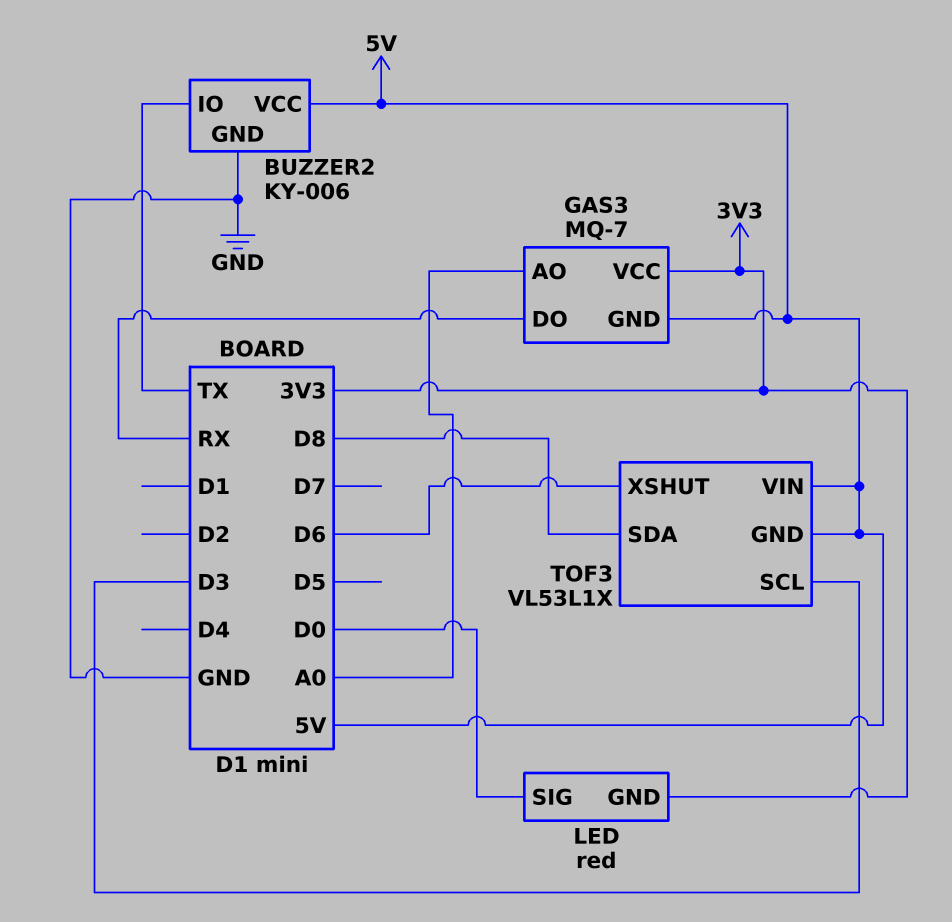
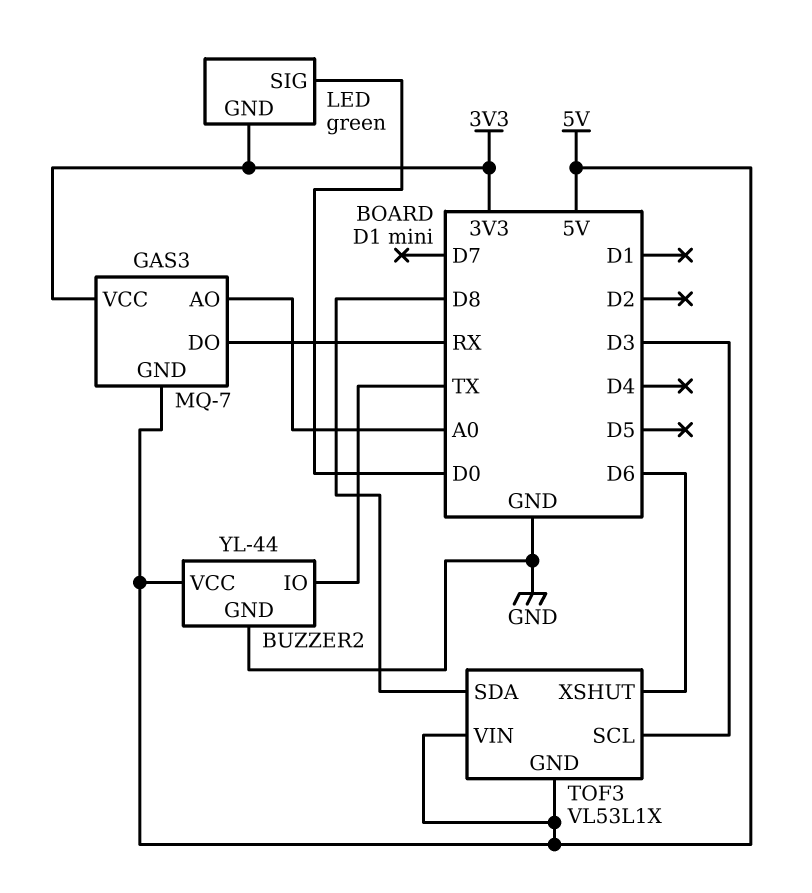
BUZZER2: KY-006 -> YL-44
LED: red -> green

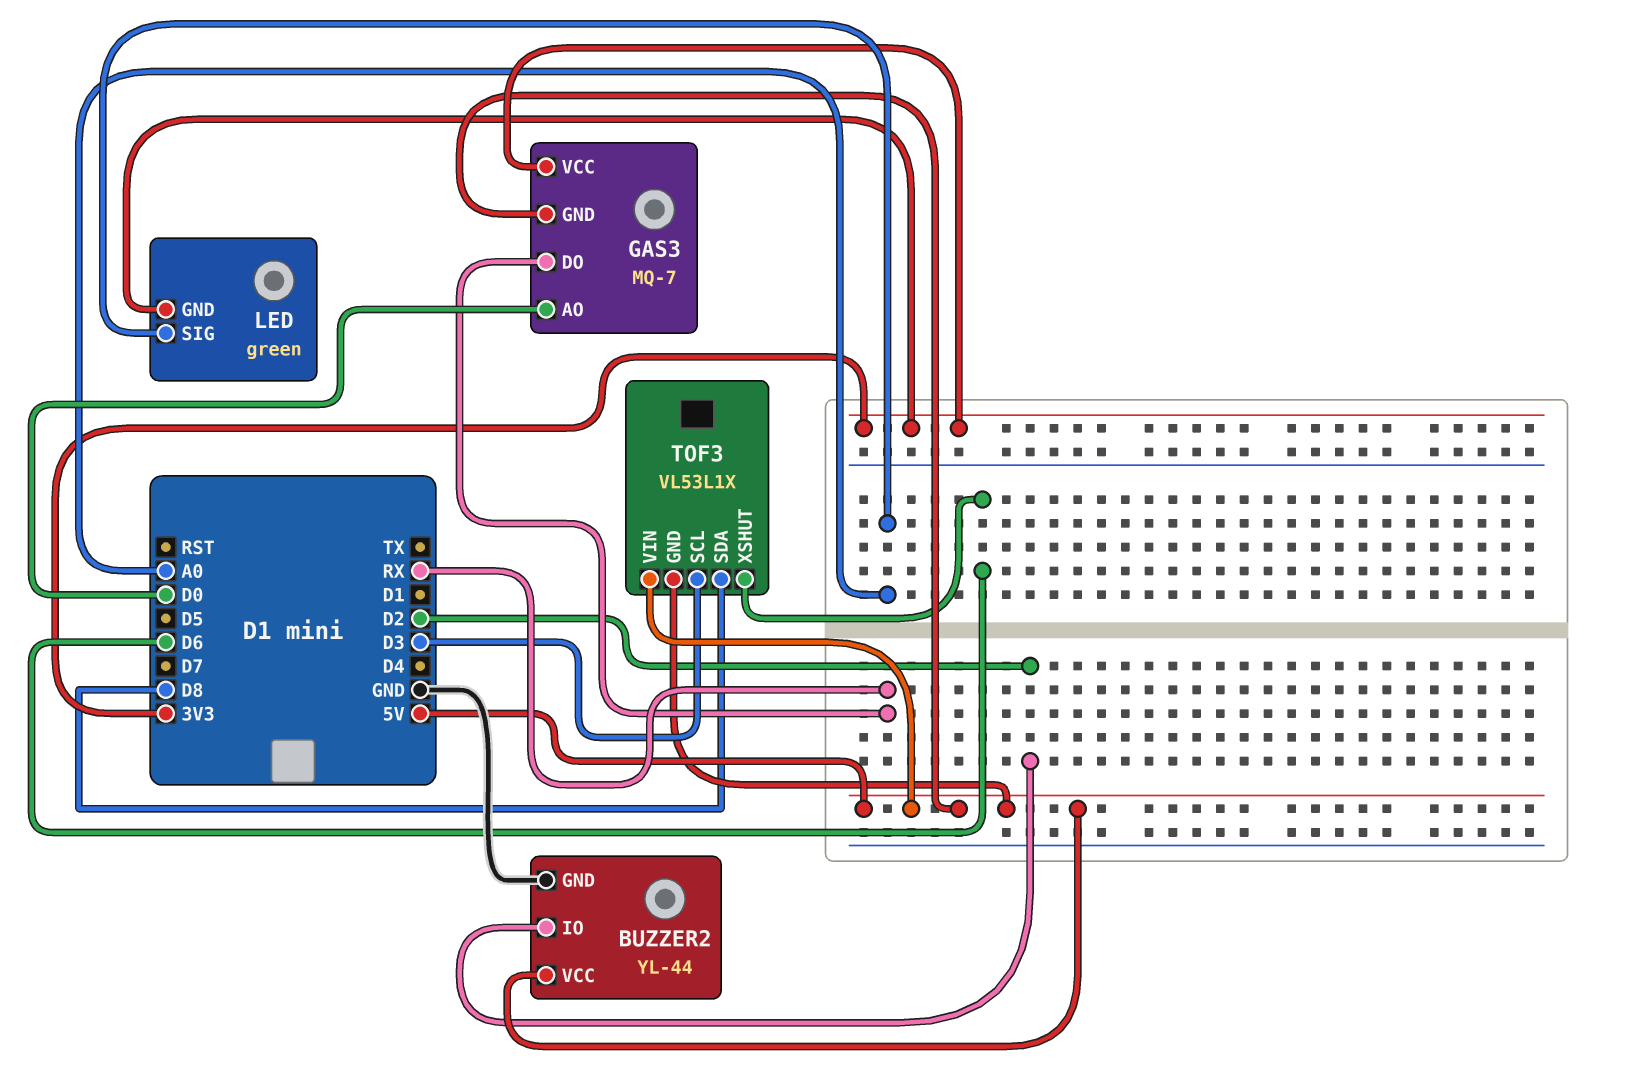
BUZZER2 pin IO: TX -> D2
GAS3 pin AO: A0 -> D0
LED pin SIG: D0 -> A0

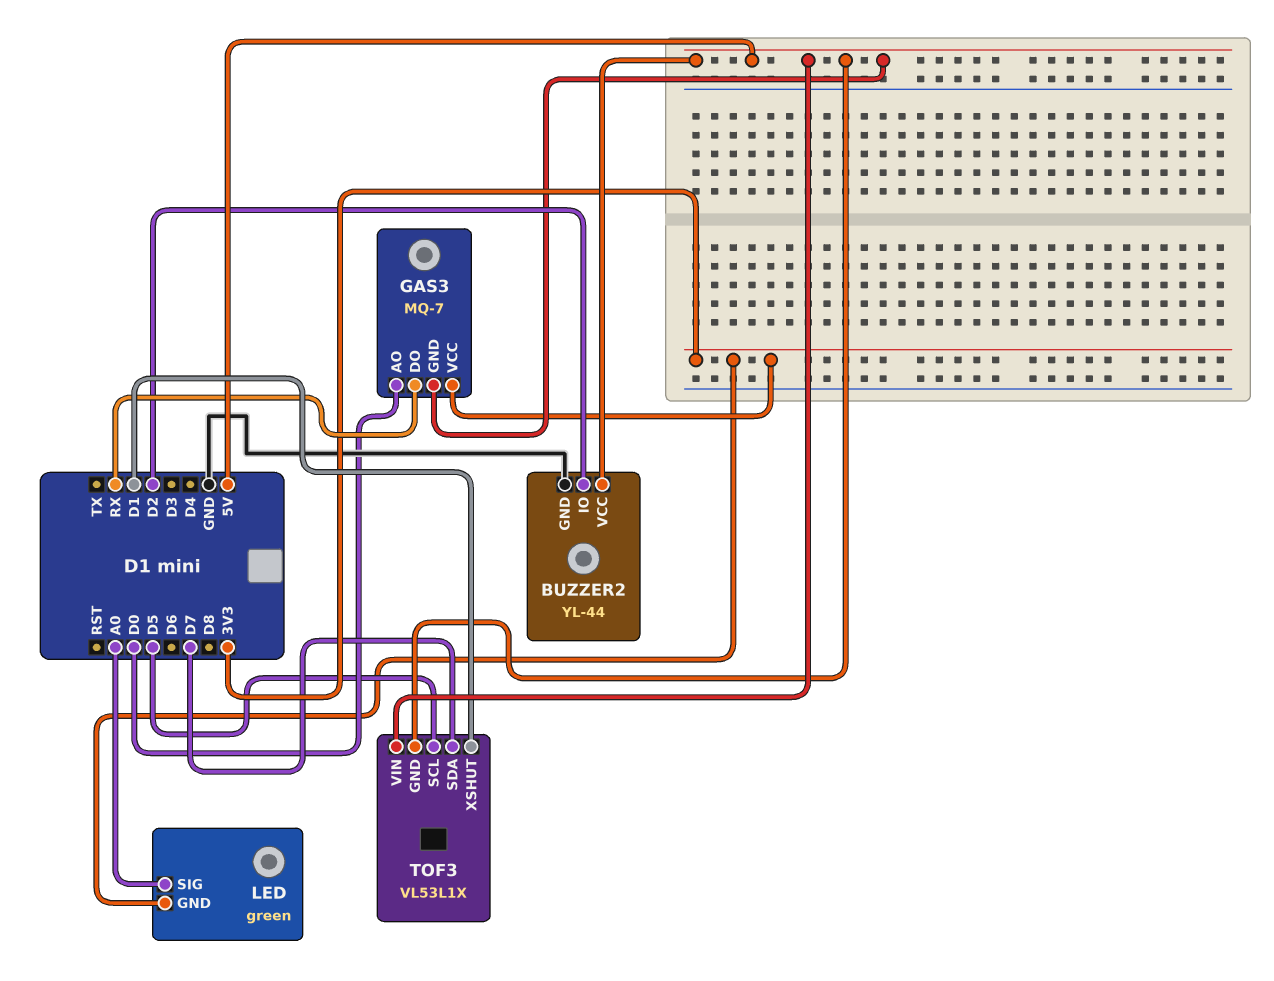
TOF3 pin SCL: D3 -> D5
TOF3 pin SDA: D8 -> D7
TOF3 pin XSHUT: D6 -> D1

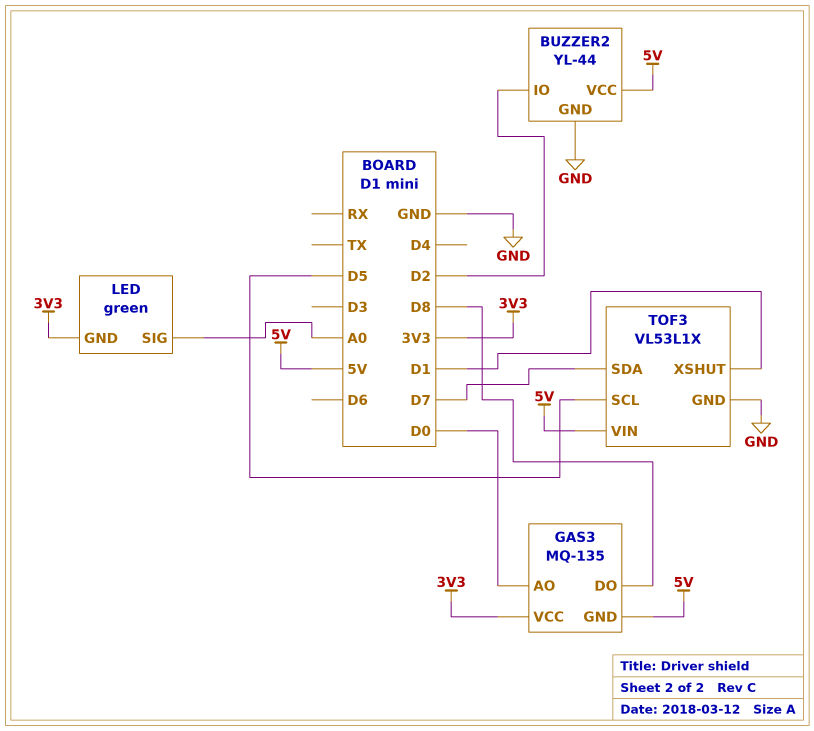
GAS3: MQ-7 -> MQ-135
GAS3 pin DO: RX -> D8
TOF3 pin GND: 5V -> GND

